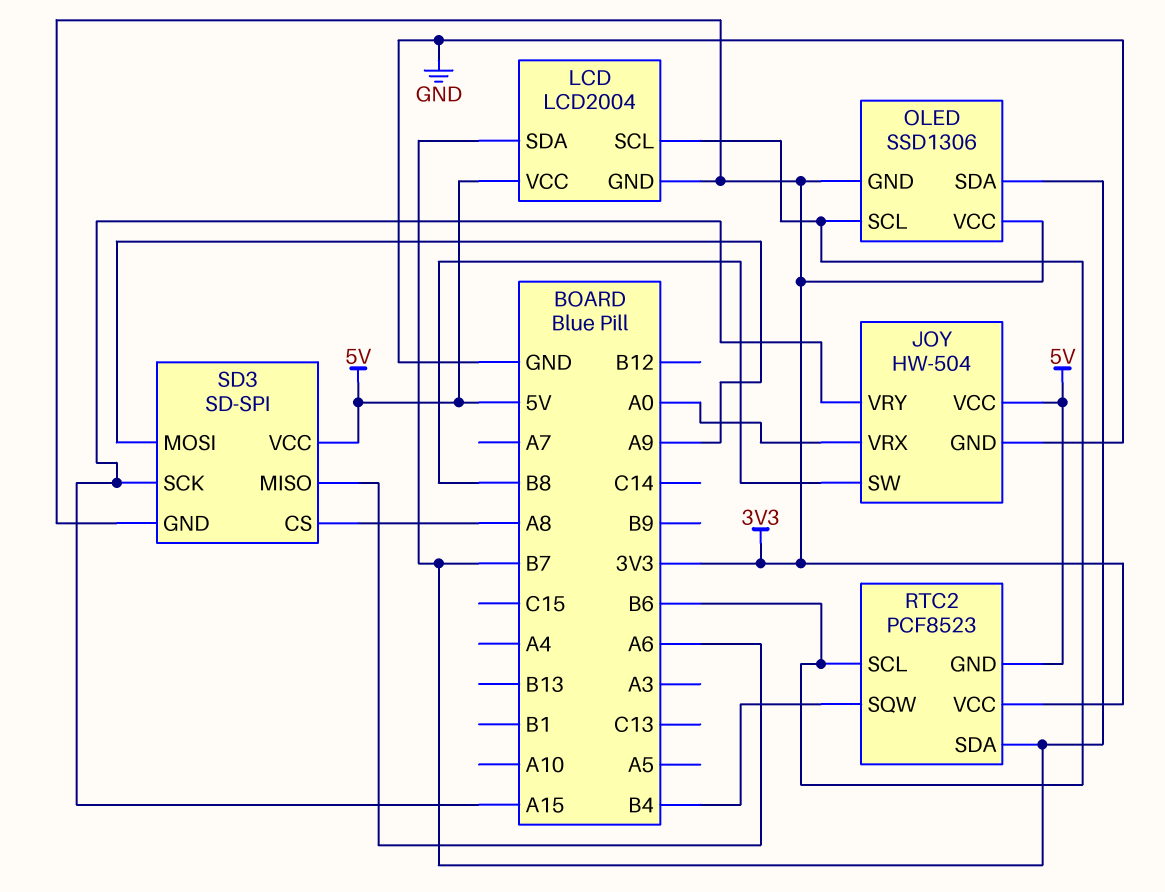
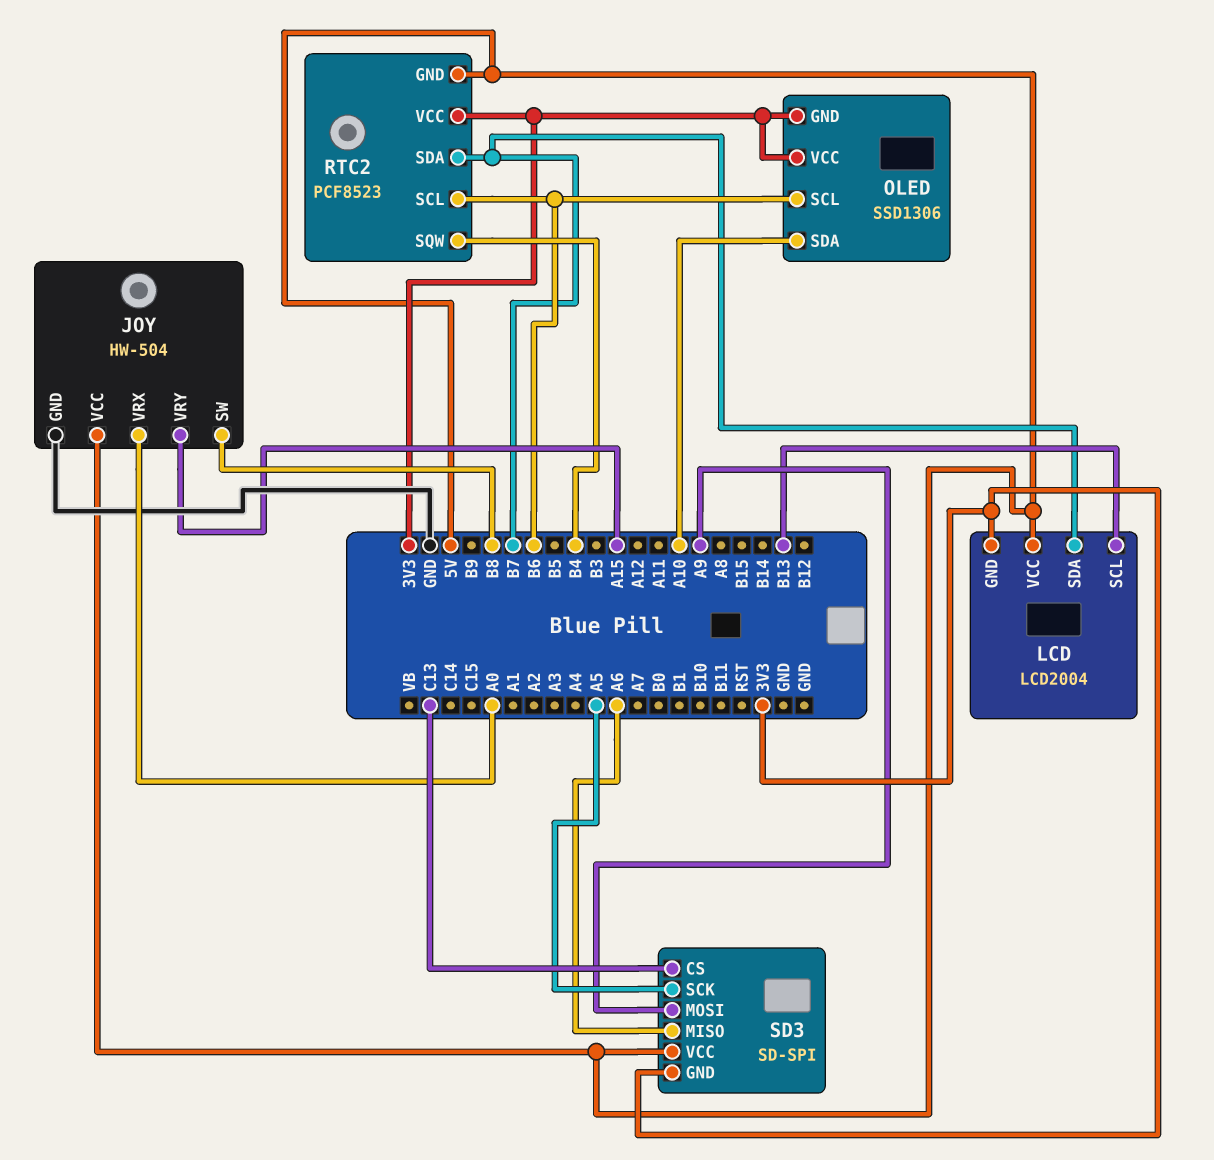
LCD pin SCL: B6 -> B13
OLED pin SDA: B7 -> A10
SD3 pin CS: A8 -> C13
SD3 pin SCK: A15 -> A5

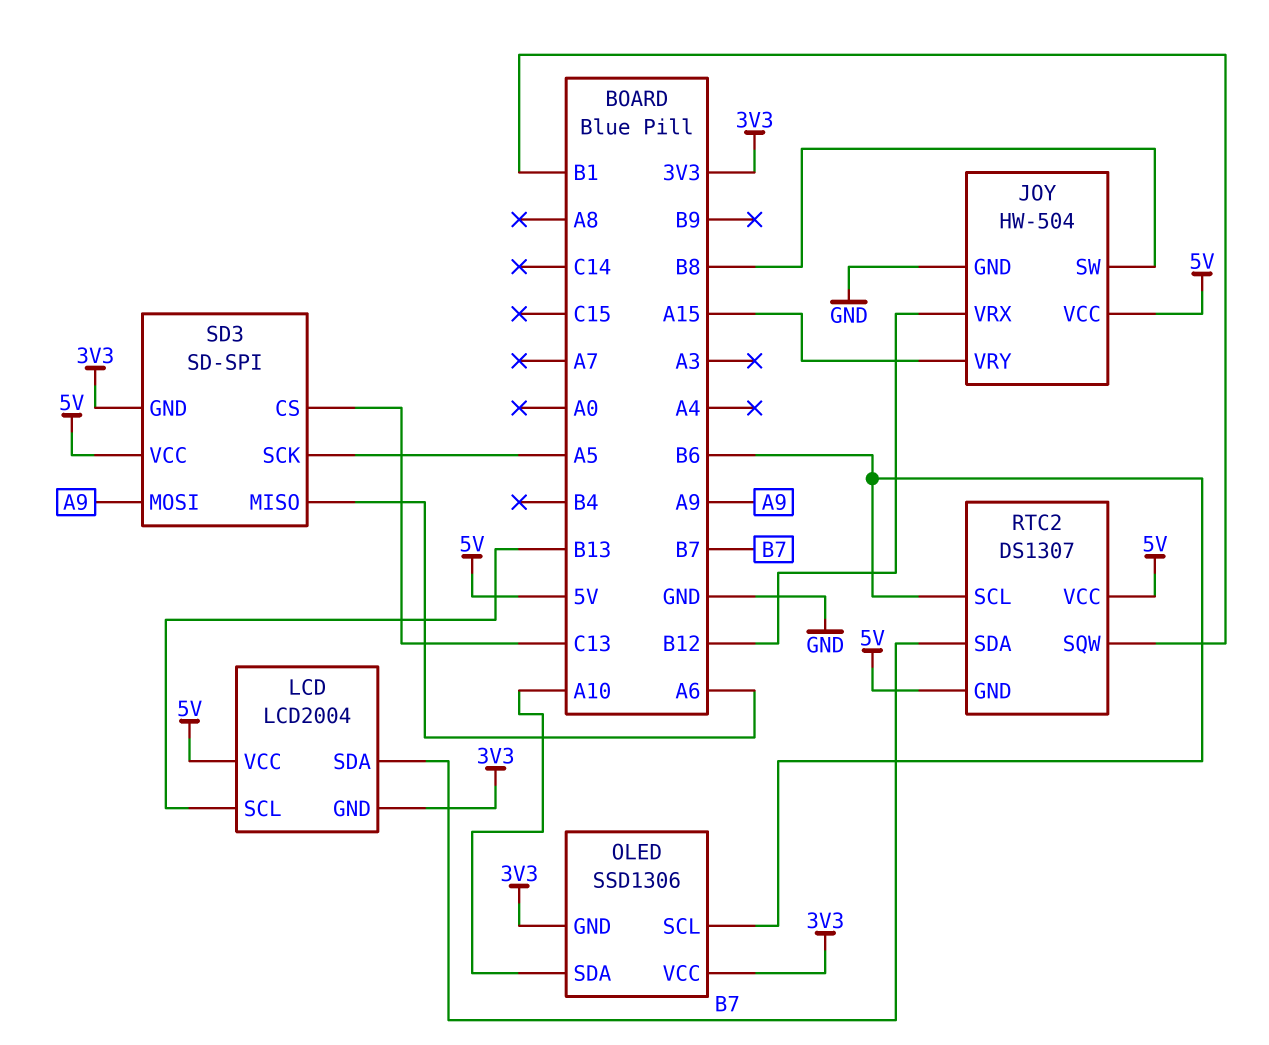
JOY pin VRX: A0 -> B12
RTC2: PCF8523 -> DS1307
RTC2 pin SQW: B4 -> B1
RTC2 pin VCC: 3V3 -> 5V

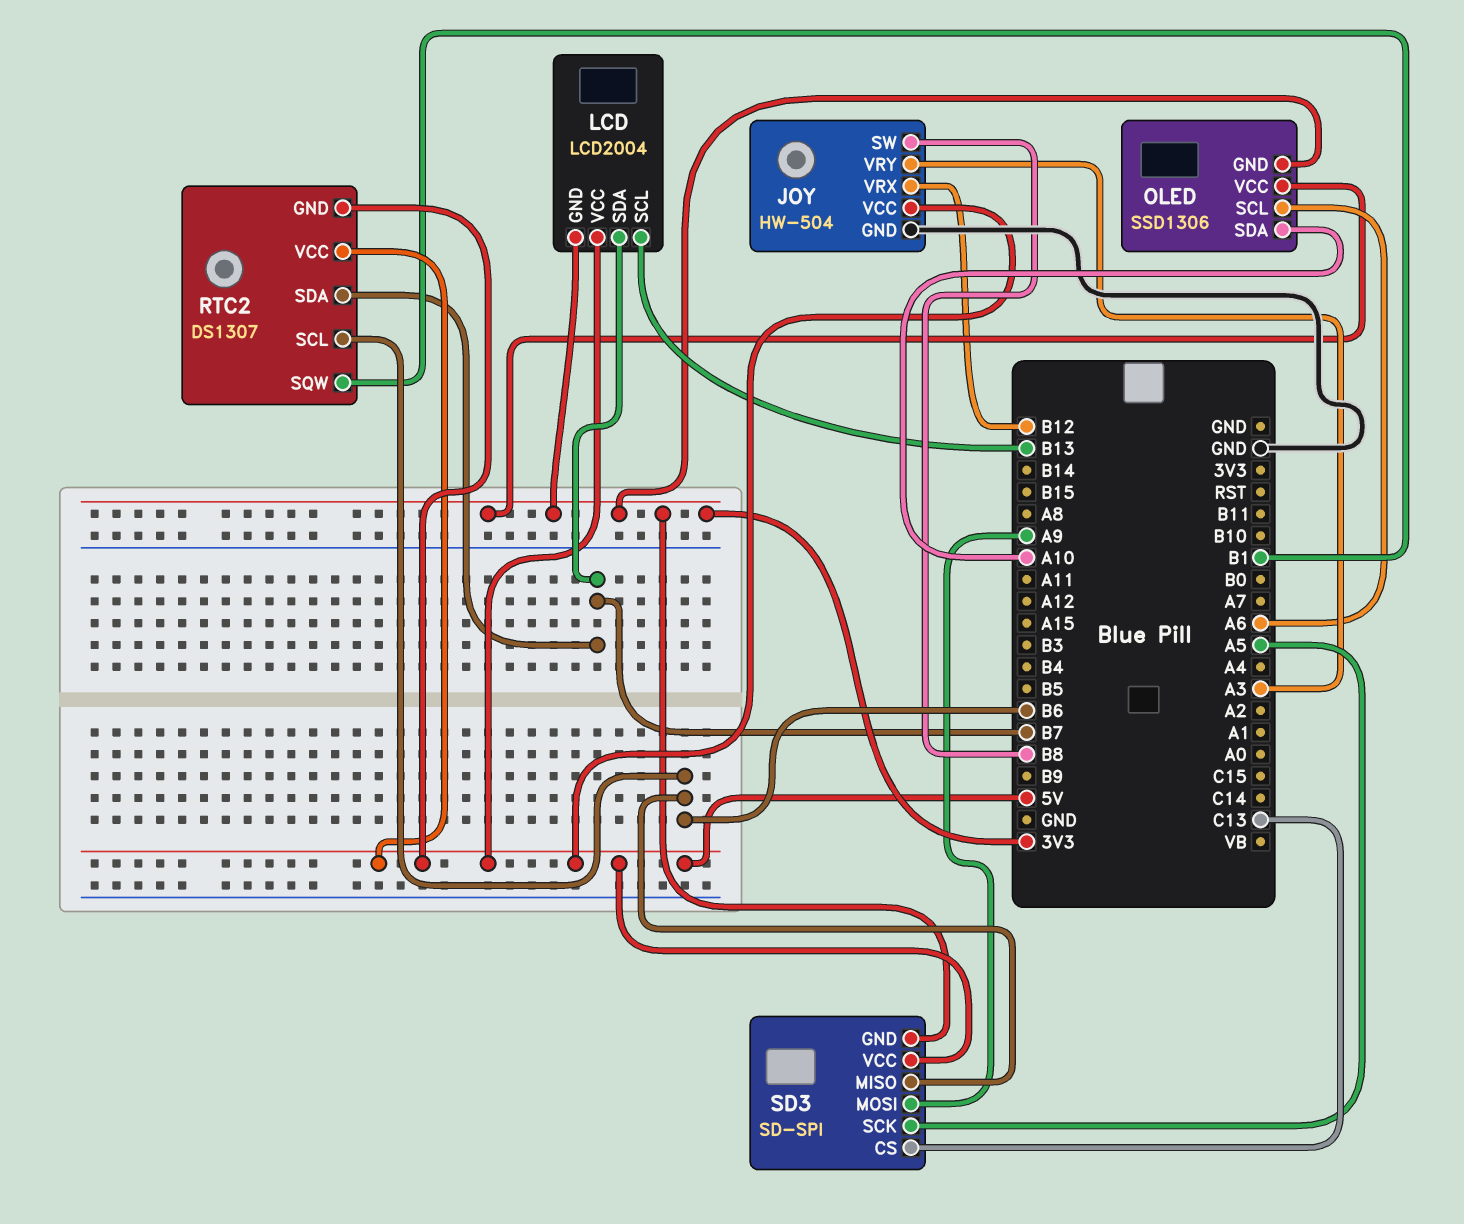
JOY pin VRY: A15 -> A3
OLED pin SCL: B6 -> A6
SD3 pin MISO: A6 -> B6

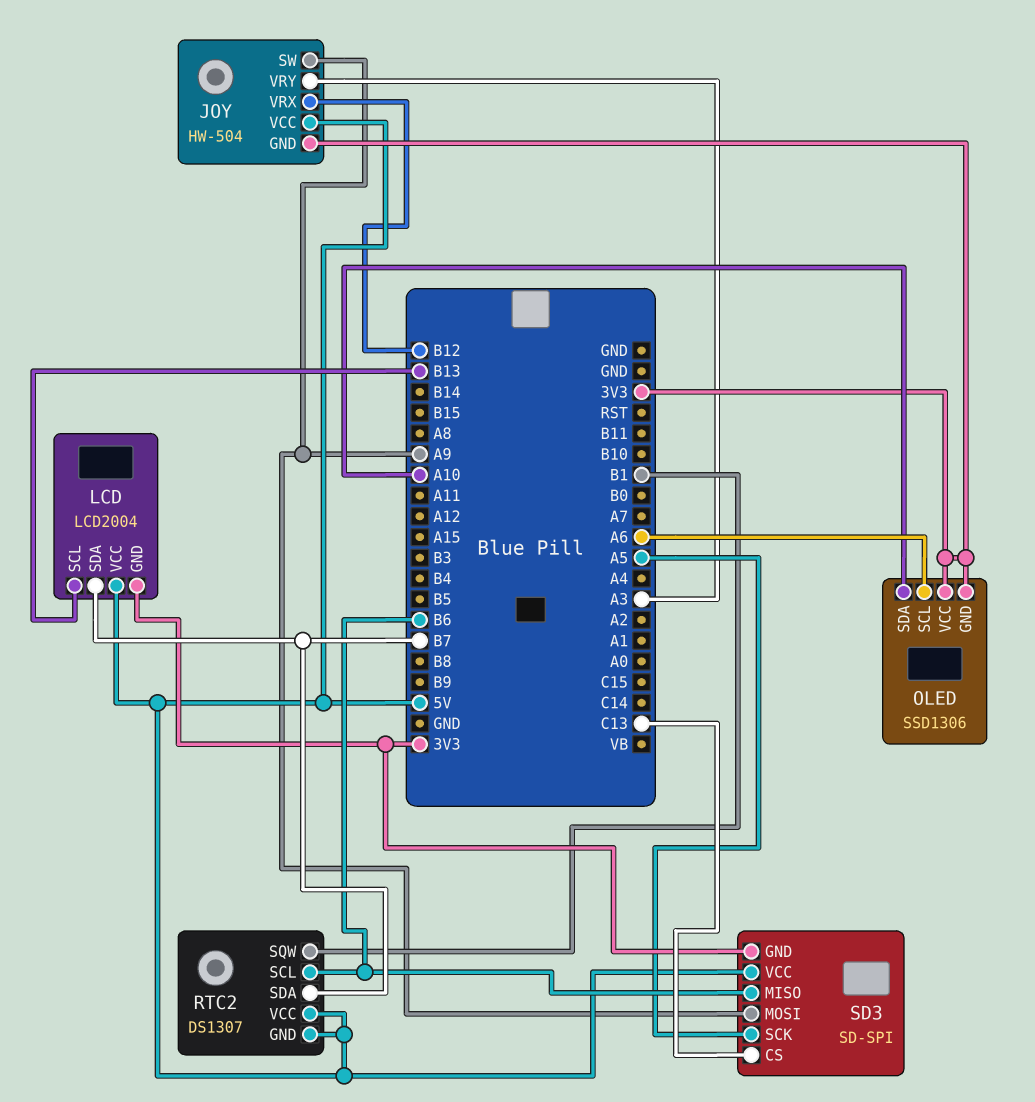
JOY pin GND: GND -> 3V3
JOY pin SW: B8 -> A9

